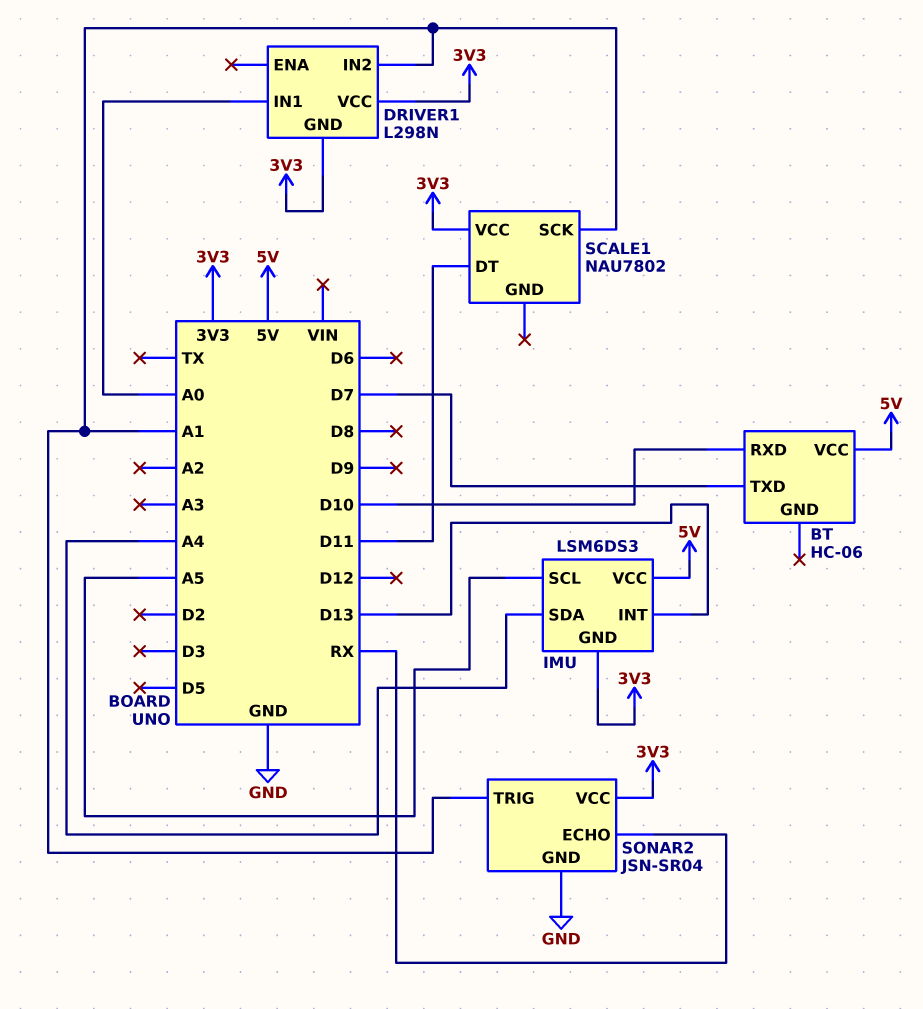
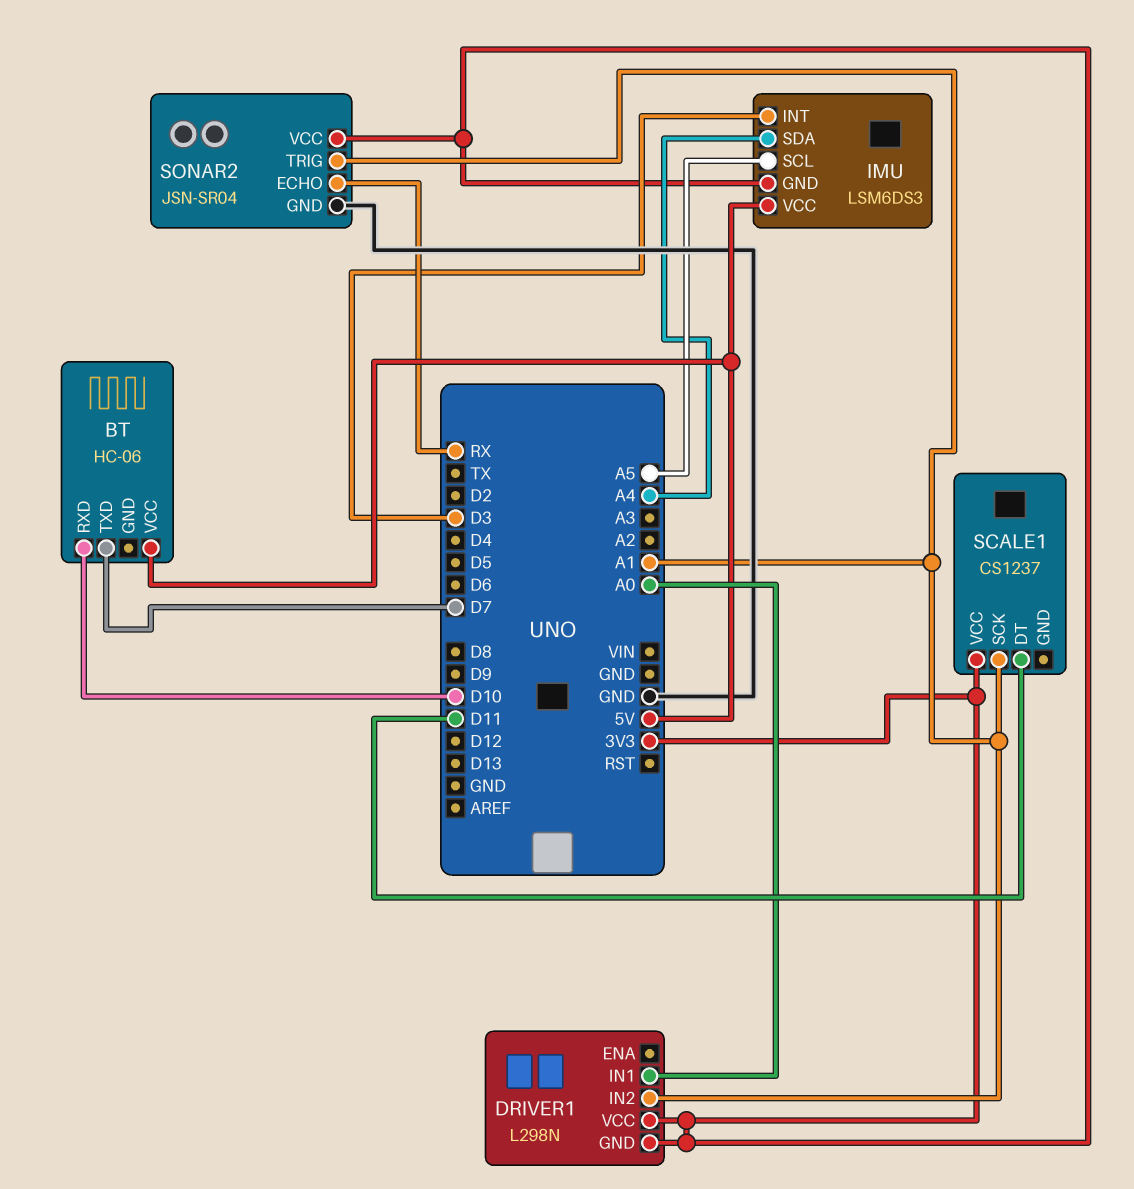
IMU pin INT: D13 -> D3
SCALE1: NAU7802 -> CS1237

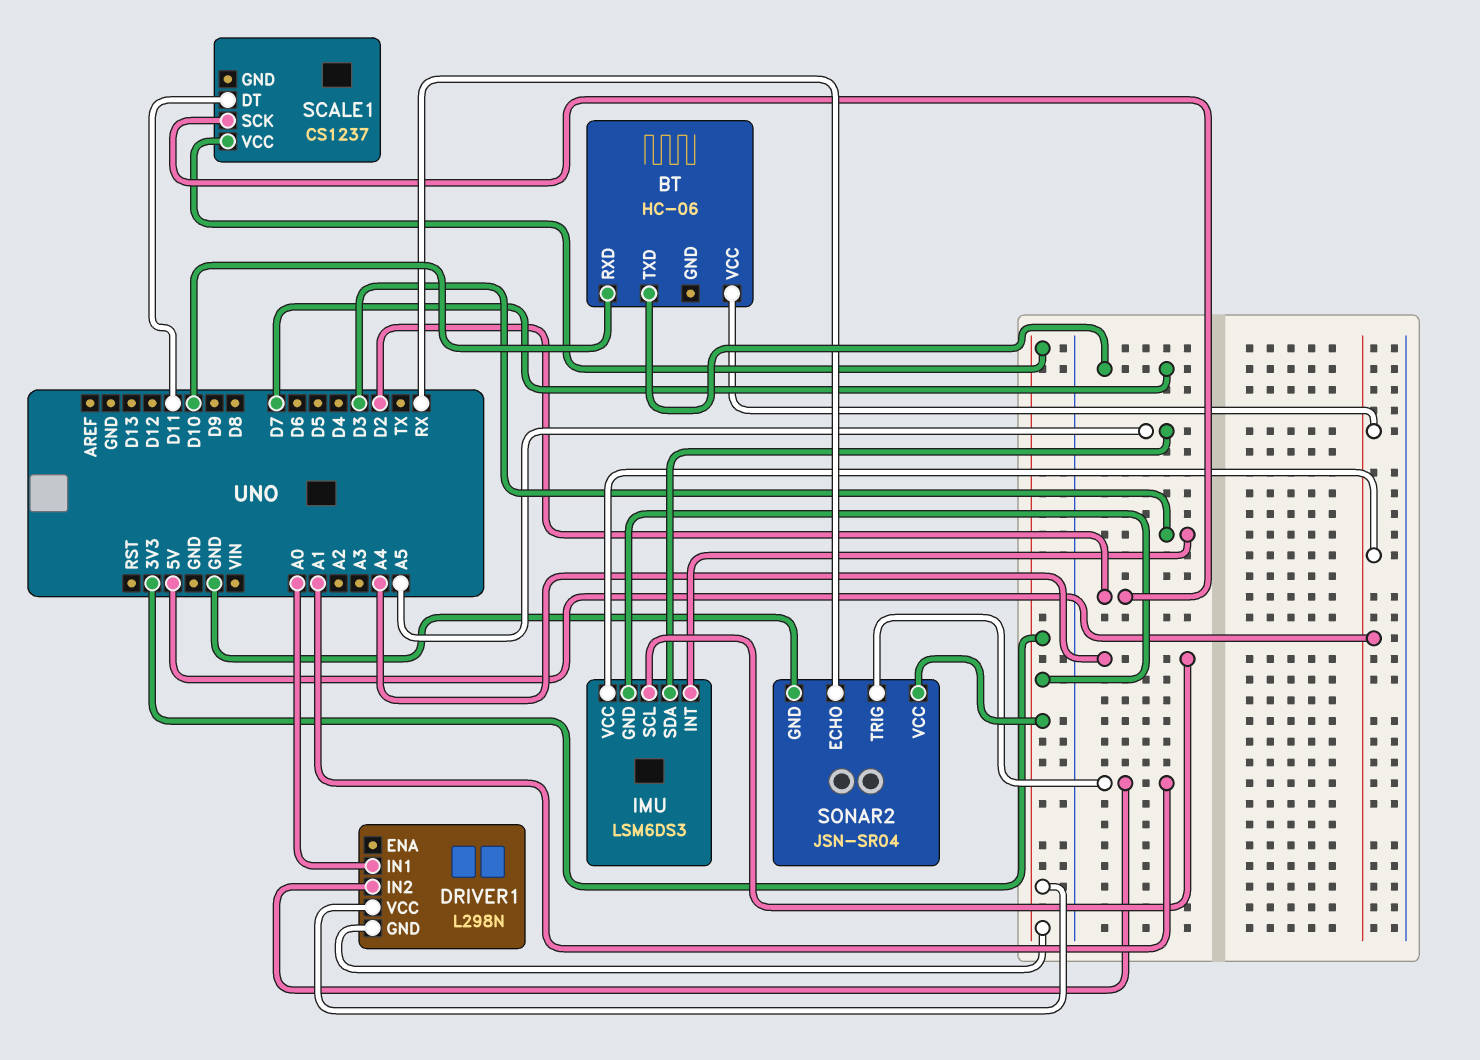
IMU pin SCL: A5 -> A4
IMU pin SDA: A4 -> A5
SCALE1 pin SCK: A1 -> D2

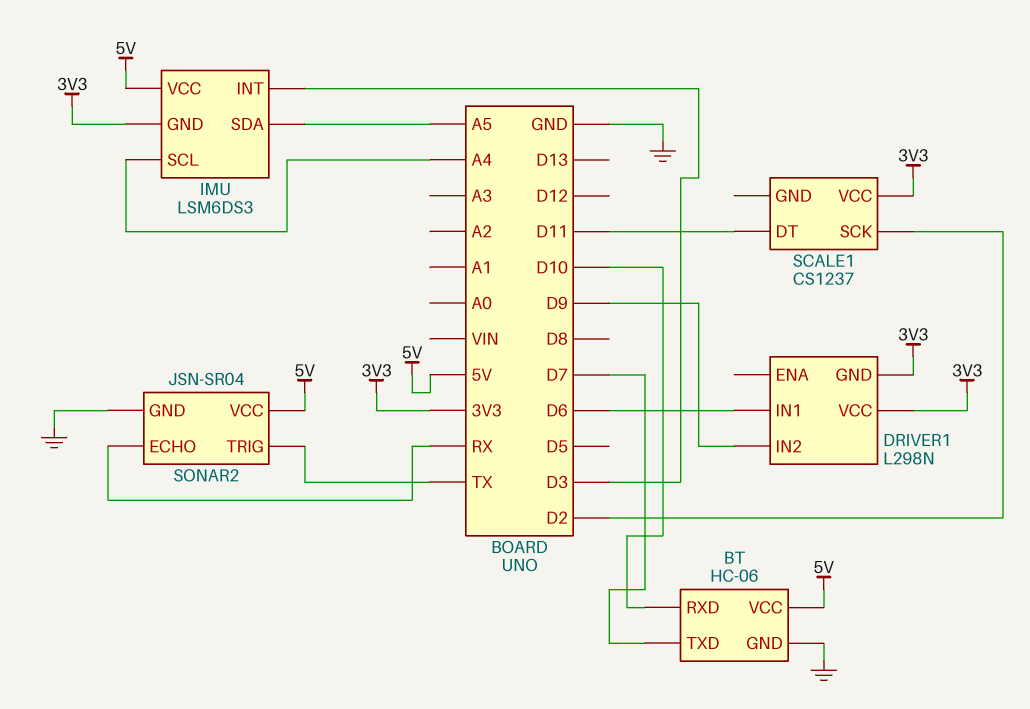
BT pin GND: none -> GND
DRIVER1 pin IN1: A0 -> D6
DRIVER1 pin IN2: A1 -> D9
SONAR2 pin TRIG: A1 -> TX
SONAR2 pin VCC: 3V3 -> 5V

